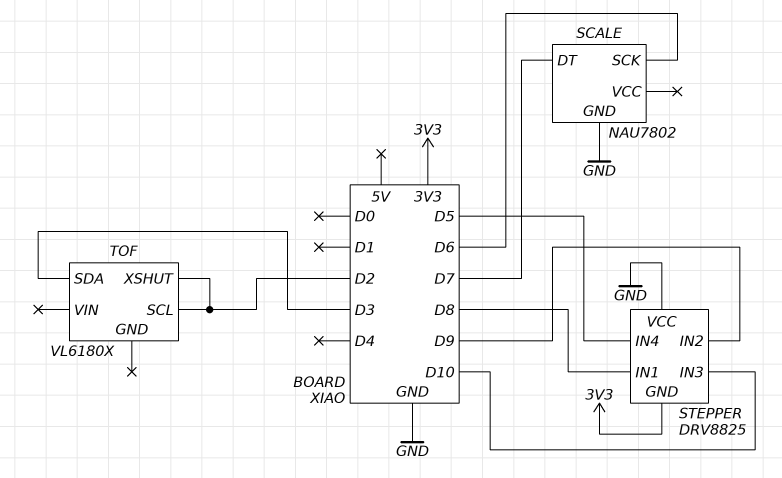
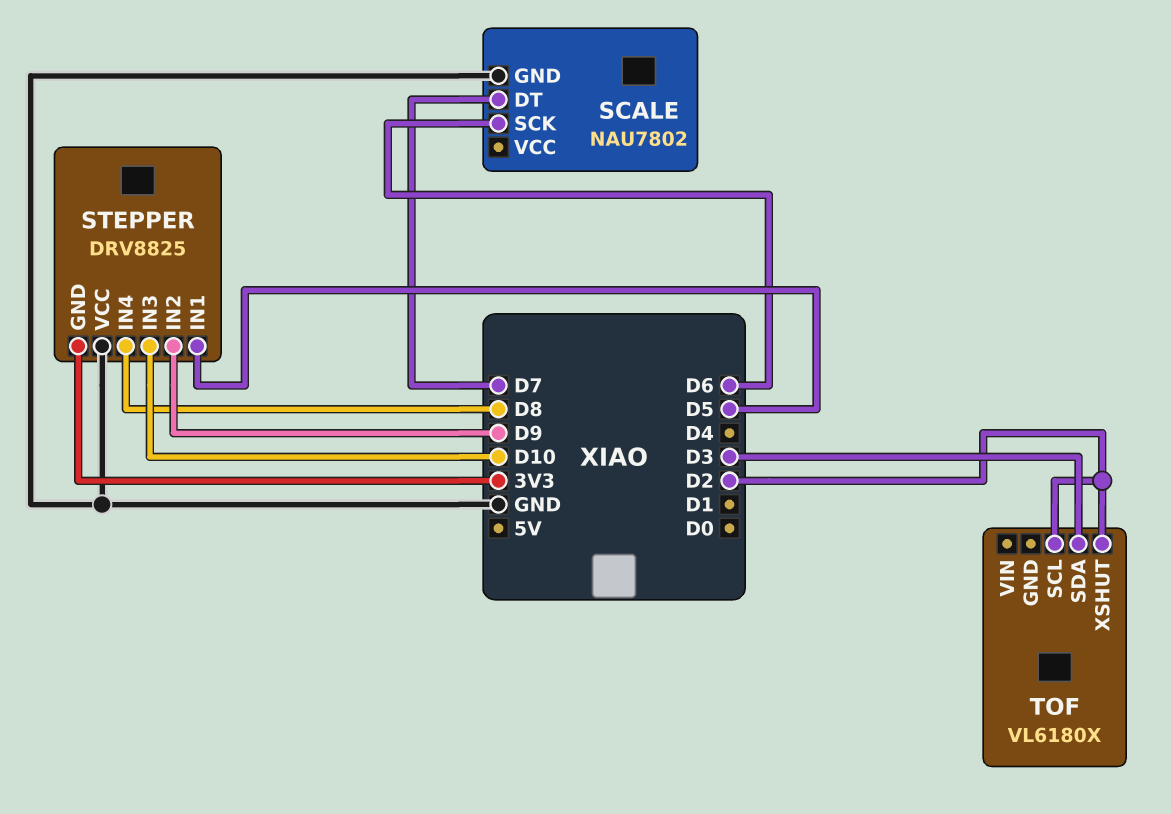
STEPPER pin IN1: D8 -> D5
STEPPER pin IN4: D5 -> D8

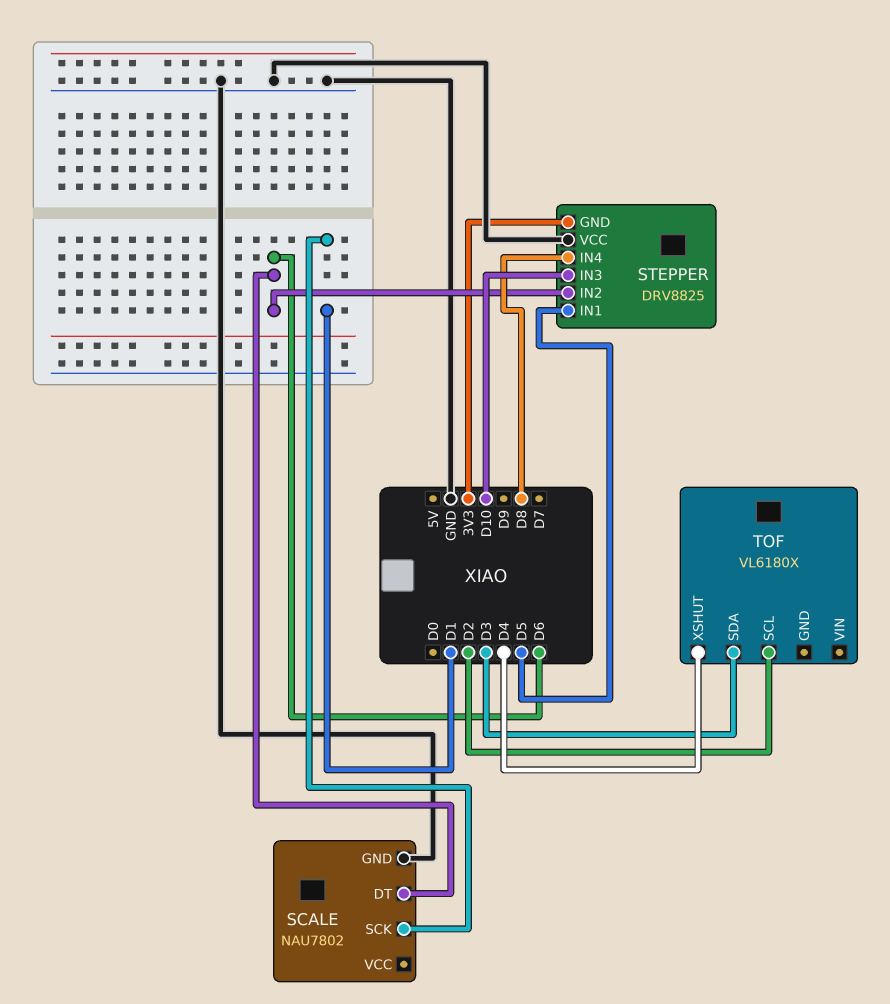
SCALE pin DT: D7 -> D6
SCALE pin SCK: D6 -> D1
STEPPER pin IN2: D9 -> D6
TOF pin XSHUT: D2 -> D4

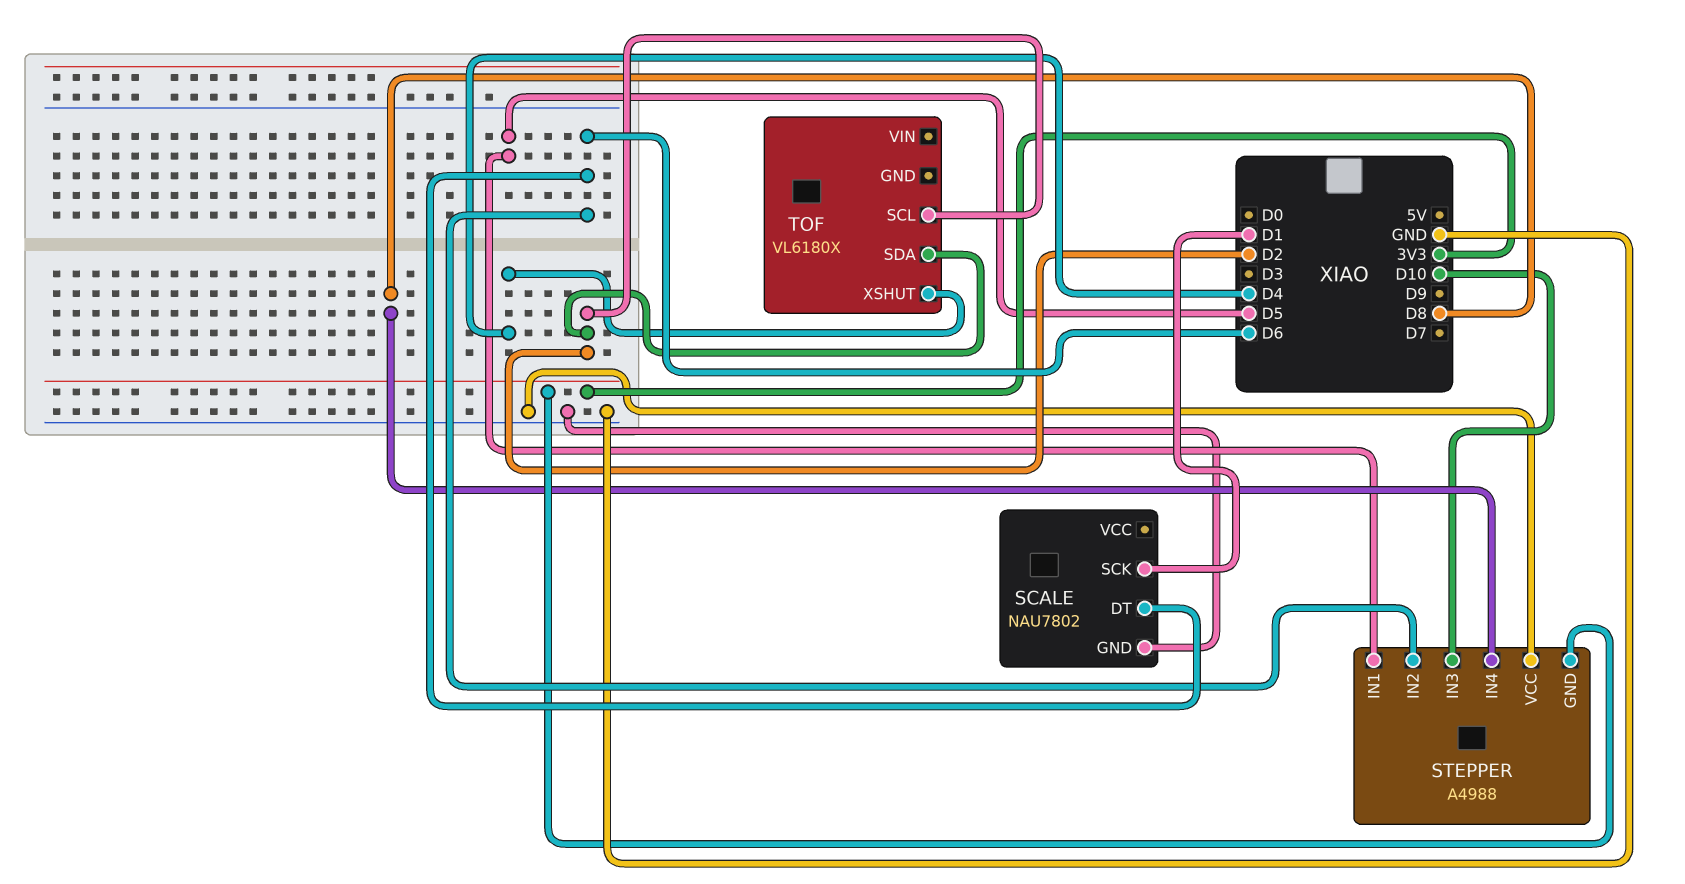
STEPPER: DRV8825 -> A4988
TOF pin SDA: D3 -> D2

